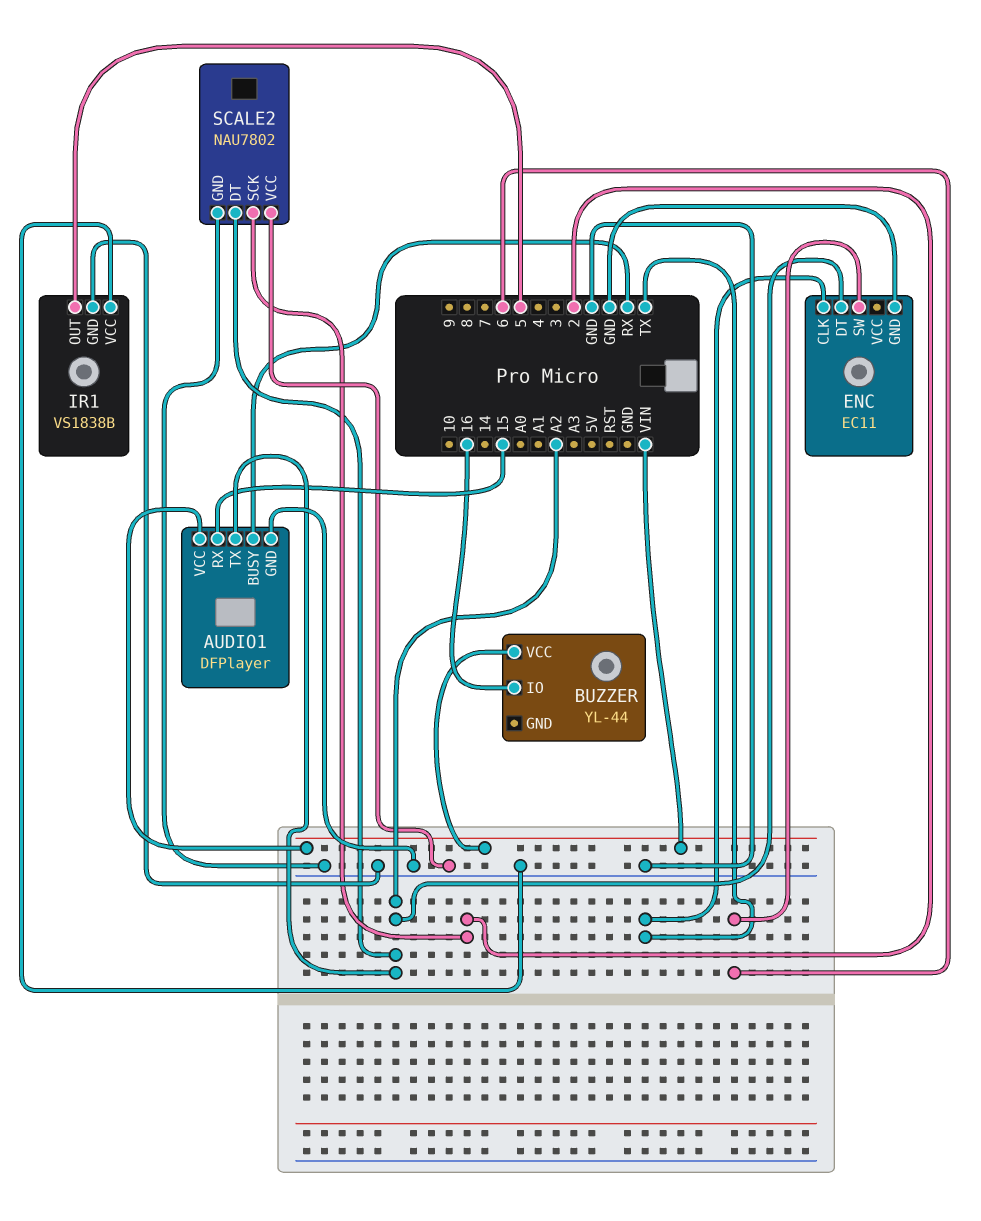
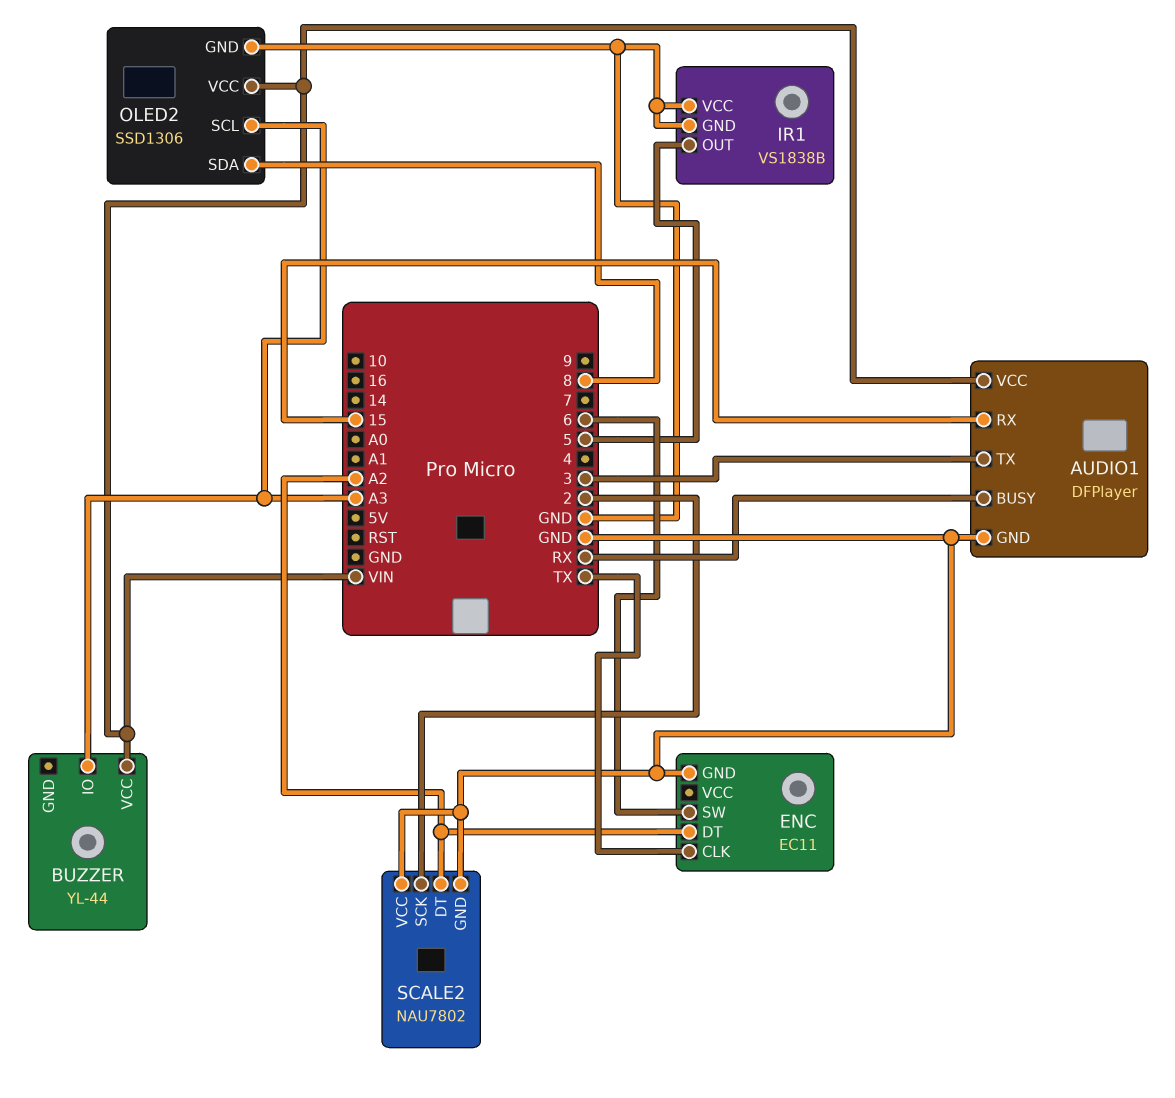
AUDIO1 pin TX: A2 -> 3
BUZZER pin IO: 16 -> A3
OLED2: none -> SSD1306
OLED2 pin GND: none -> GND
OLED2 pin SCL: none -> A3
OLED2 pin SDA: none -> 8
OLED2 pin VCC: none -> VIN

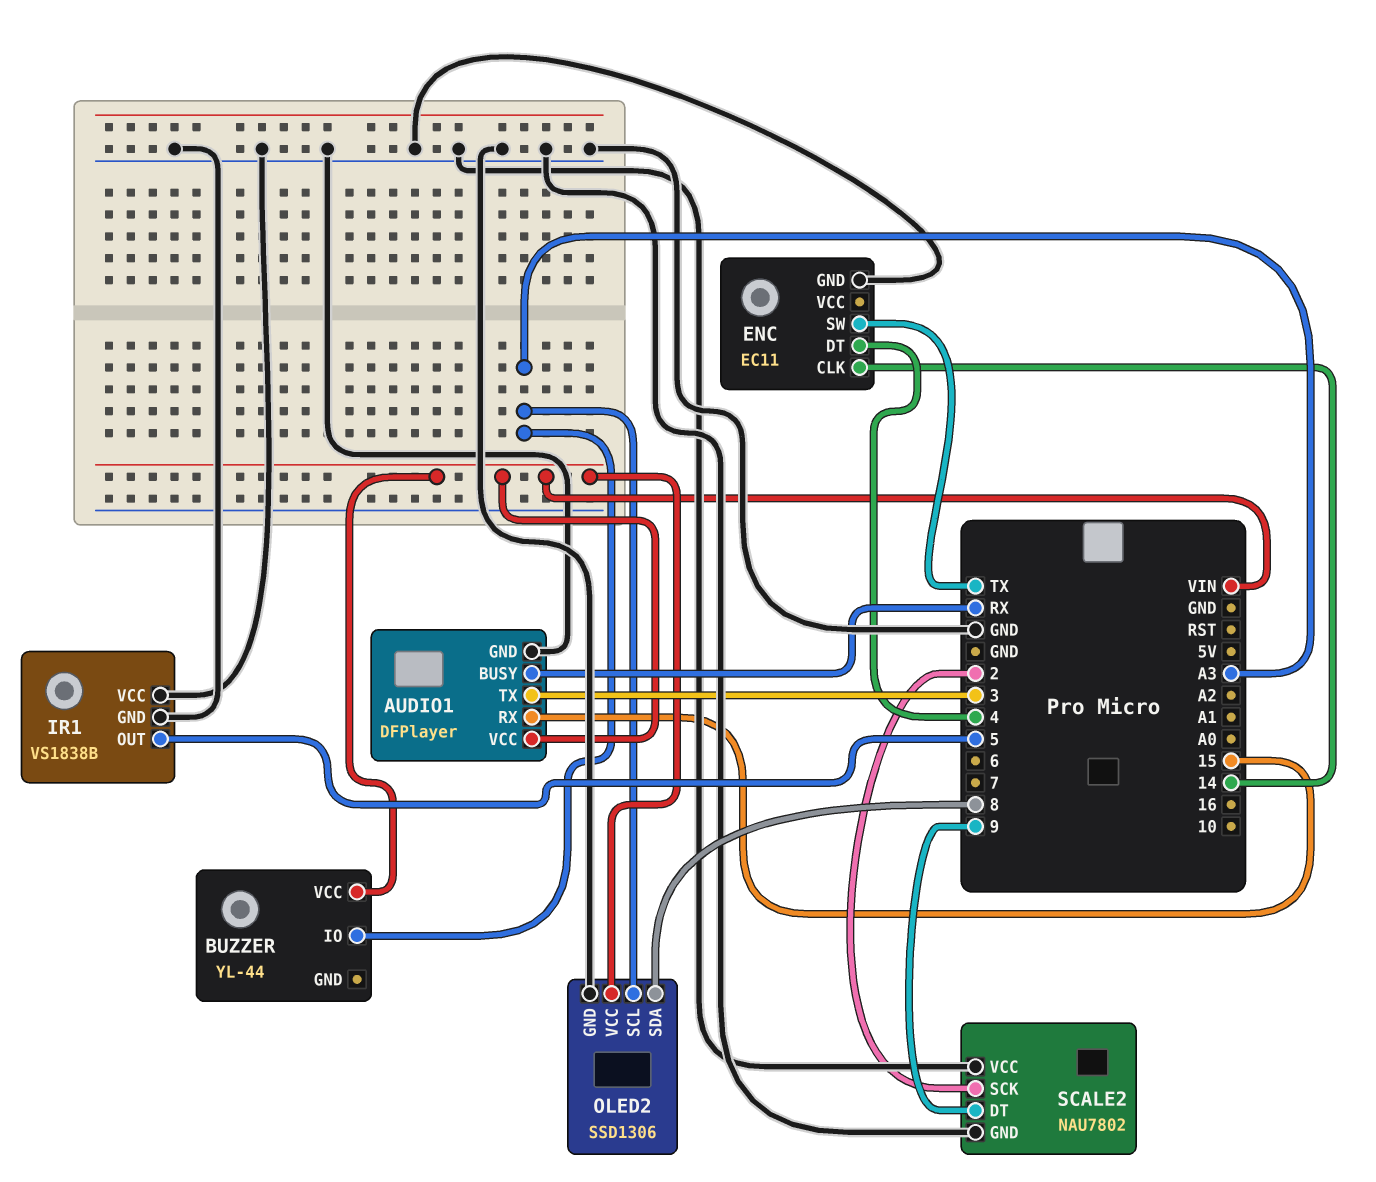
ENC pin CLK: TX -> 14
ENC pin DT: A2 -> 4
ENC pin SW: 6 -> TX
SCALE2 pin DT: A2 -> 9

